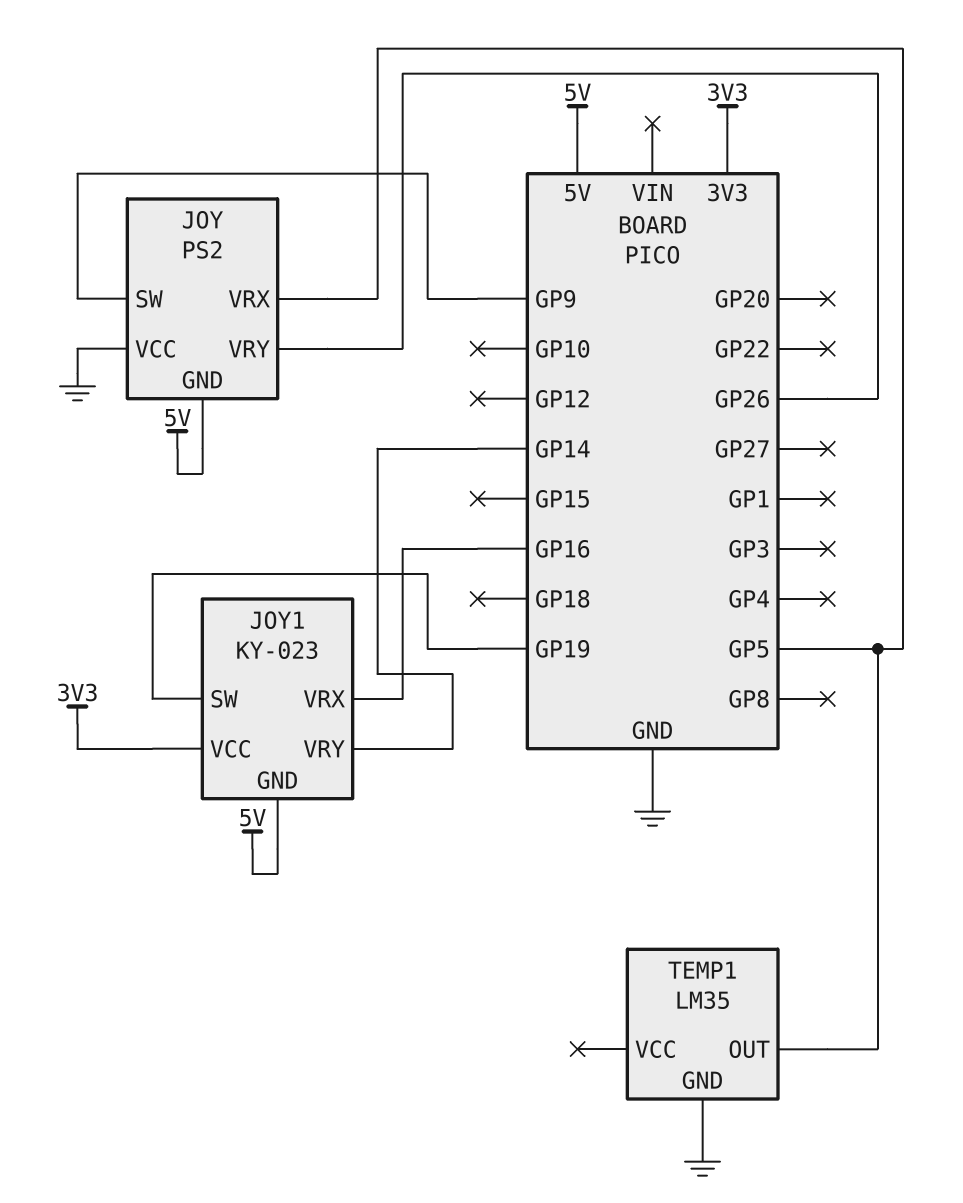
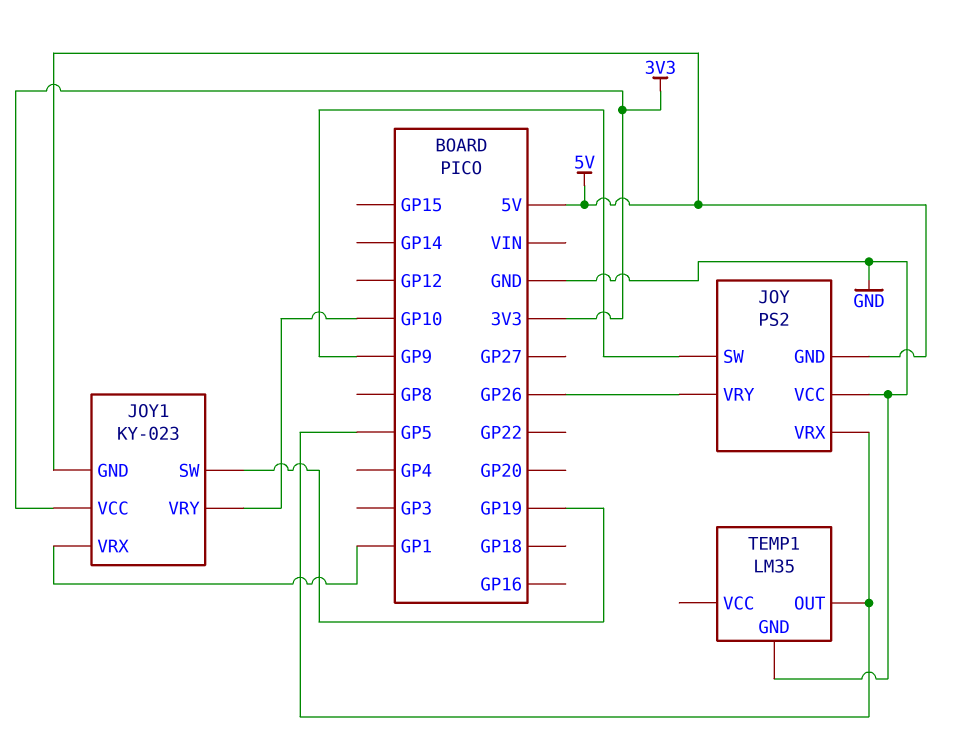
JOY1 pin VRX: GP16 -> GP1
JOY1 pin VRY: GP14 -> GP10

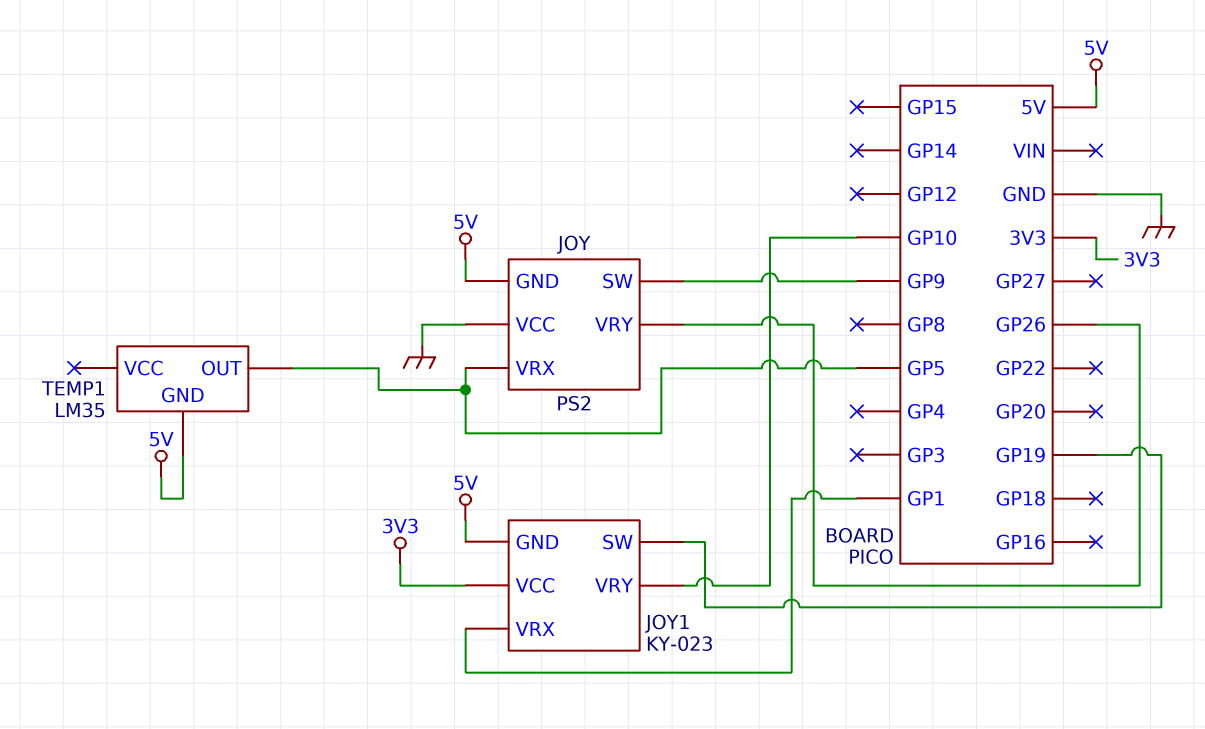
TEMP1 pin GND: GND -> 5V

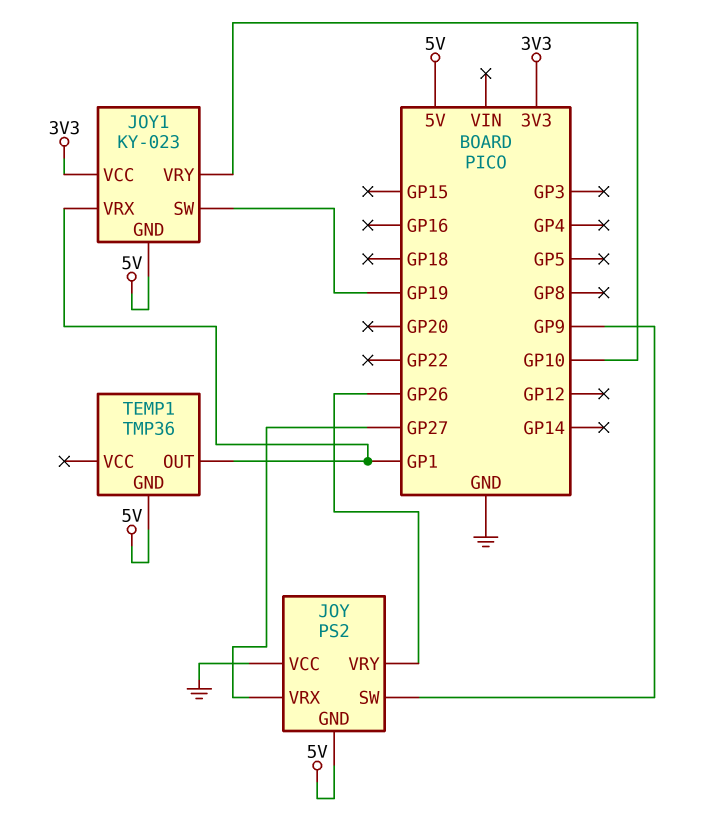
JOY pin VRX: GP5 -> GP27
TEMP1: LM35 -> TMP36
TEMP1 pin OUT: GP5 -> GP1

